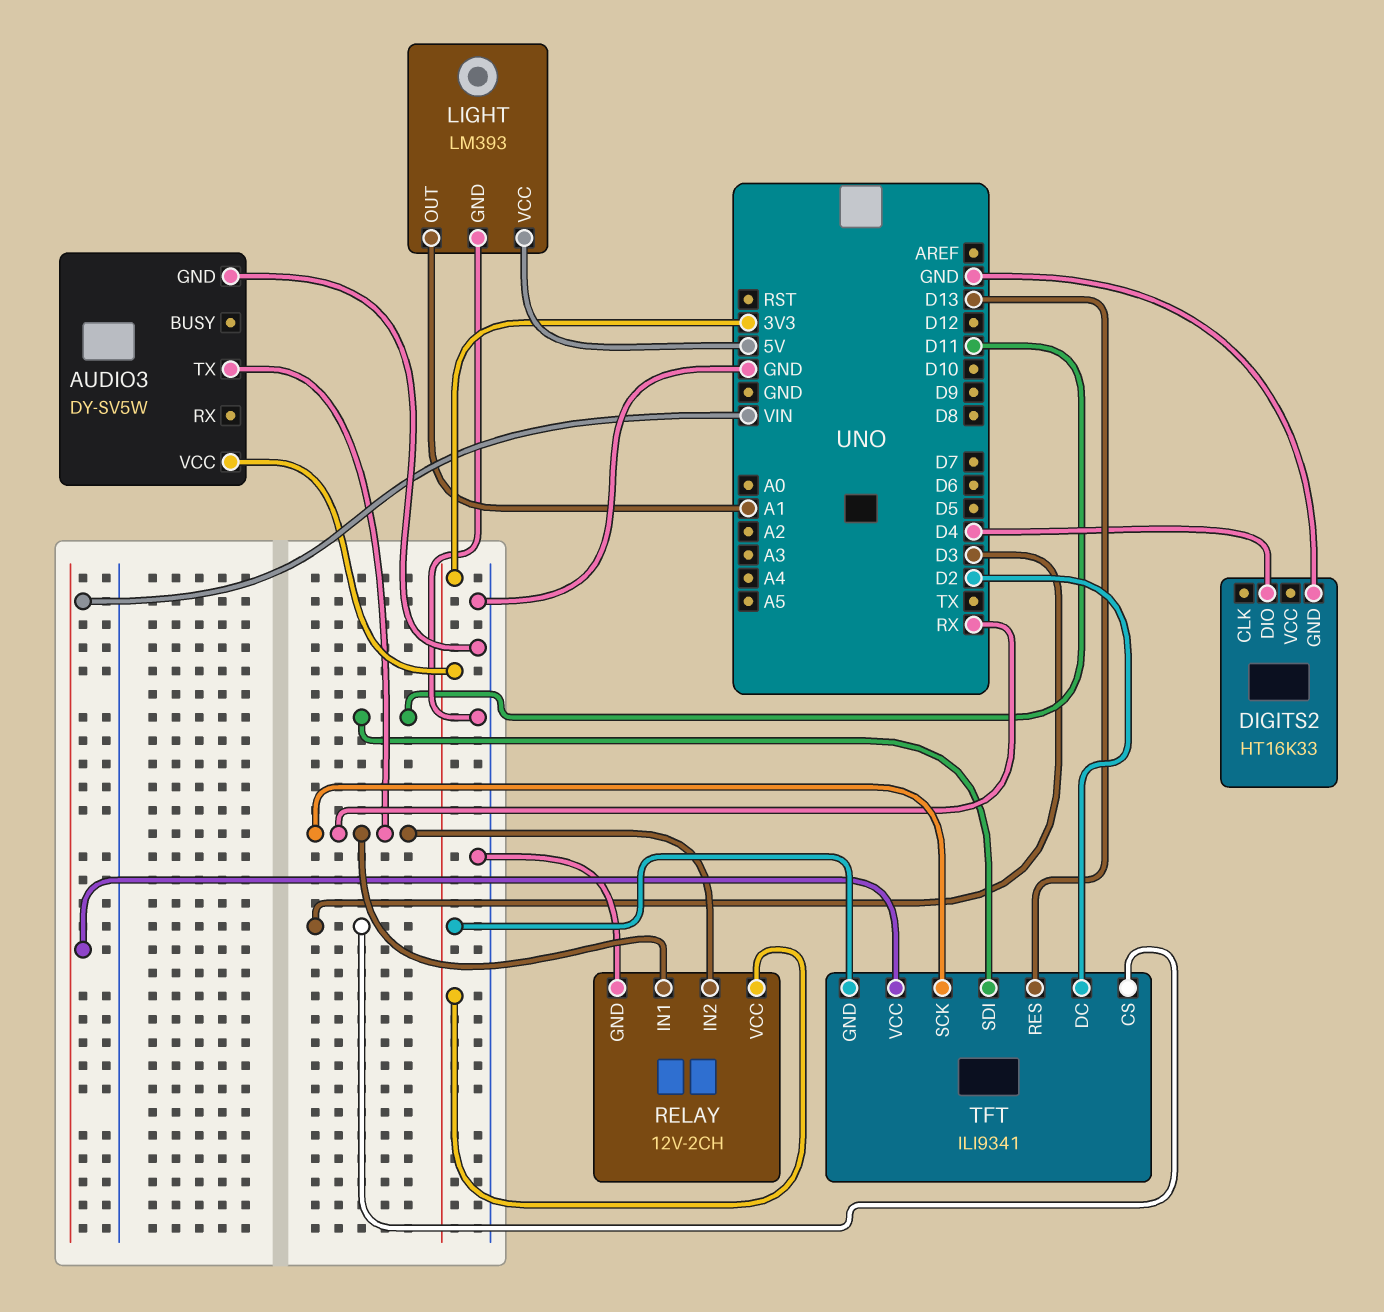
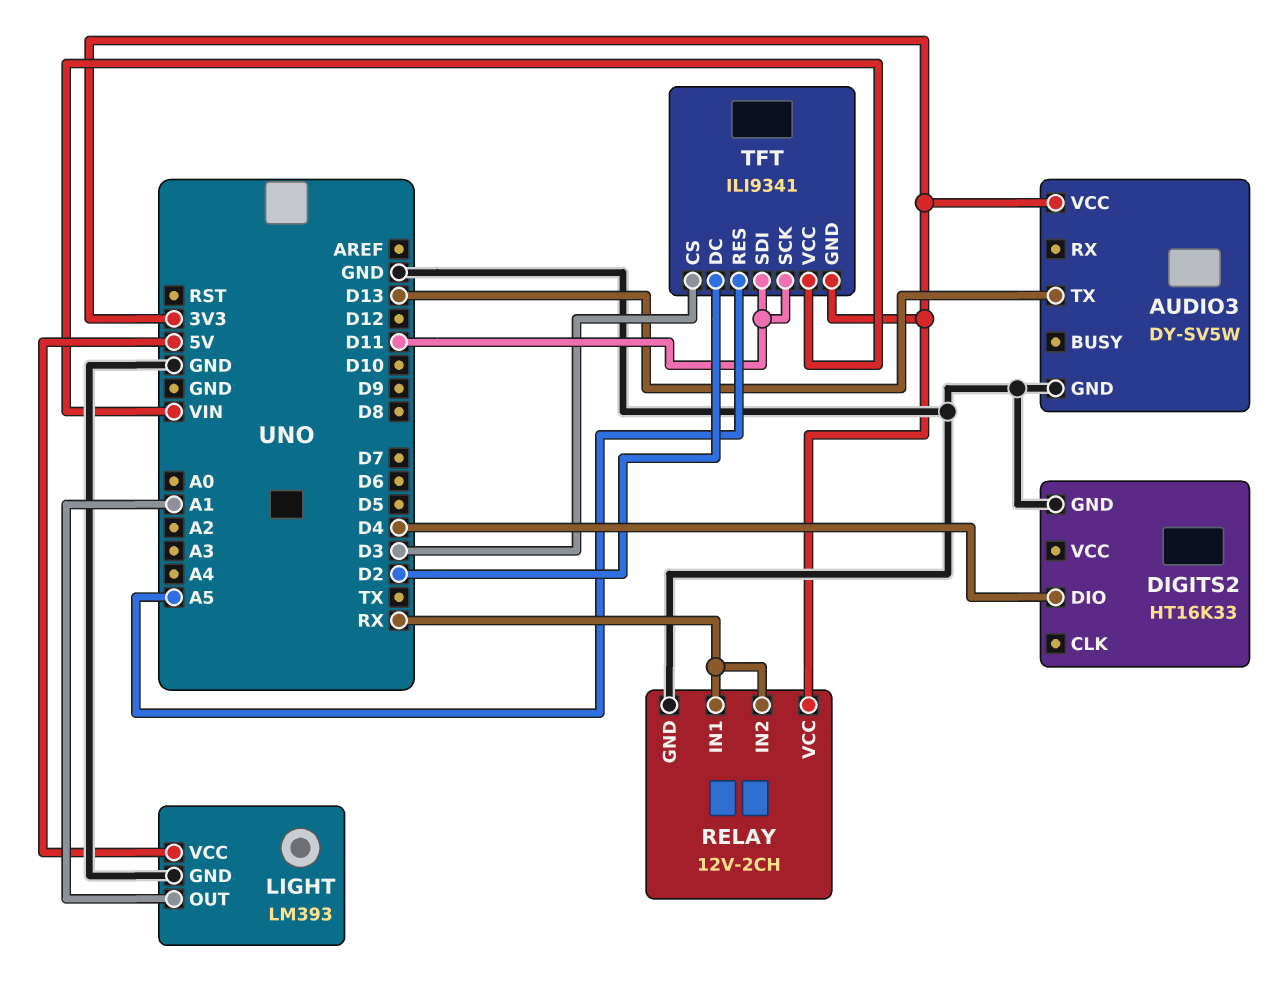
AUDIO3 pin TX: RX -> D13
TFT pin RES: D13 -> A5
TFT pin SCK: RX -> D11

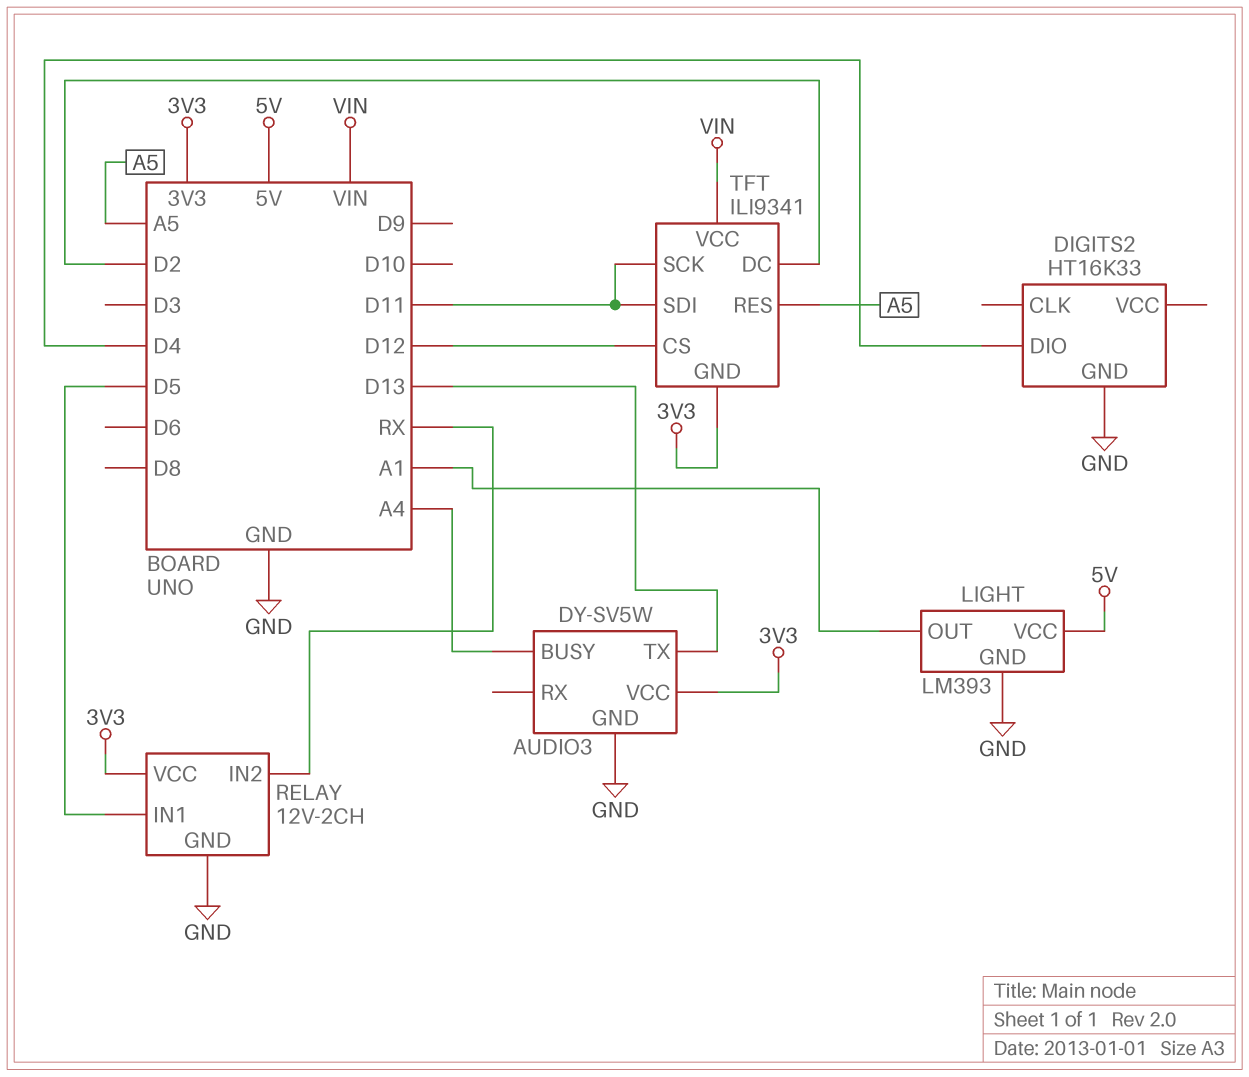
AUDIO3 pin BUSY: none -> A4
RELAY pin IN1: RX -> D5
TFT pin CS: D3 -> D12

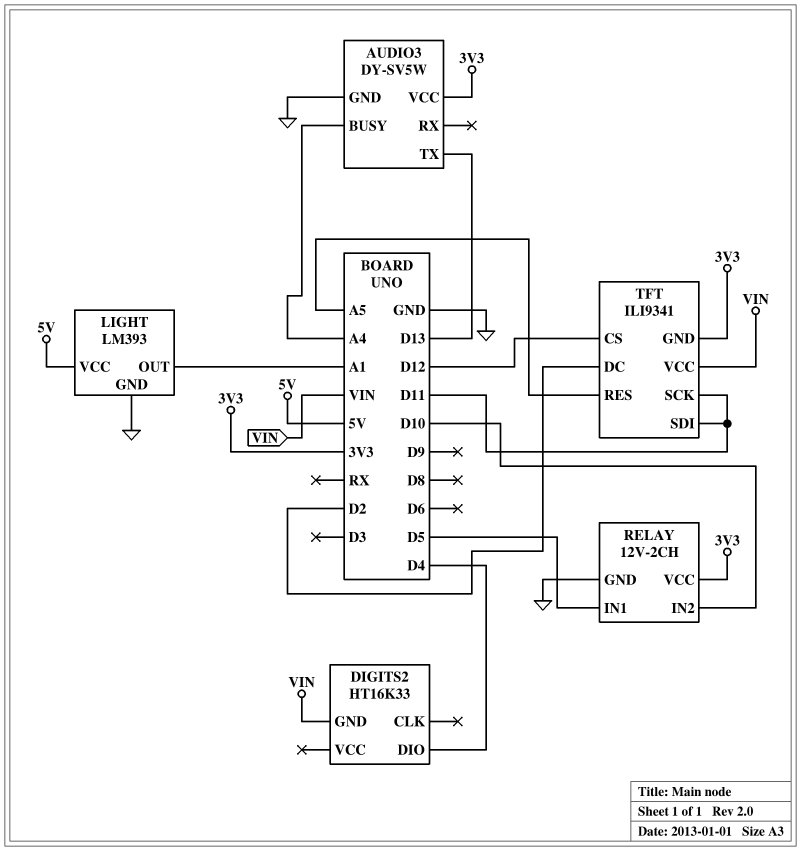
DIGITS2 pin GND: GND -> VIN
RELAY pin IN2: RX -> D10

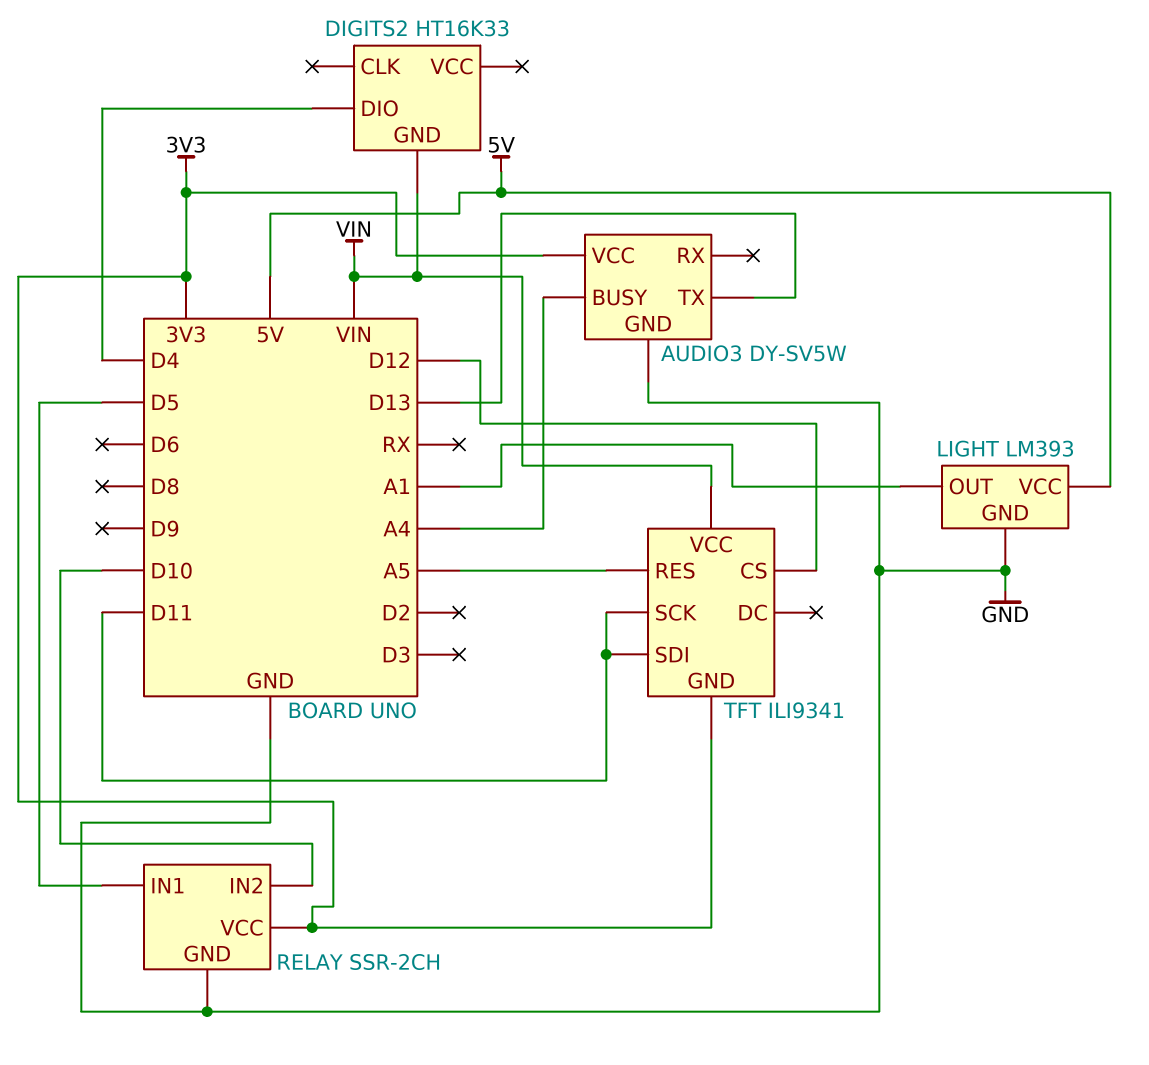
RELAY: 12V-2CH -> SSR-2CH
TFT pin DC: D2 -> none

